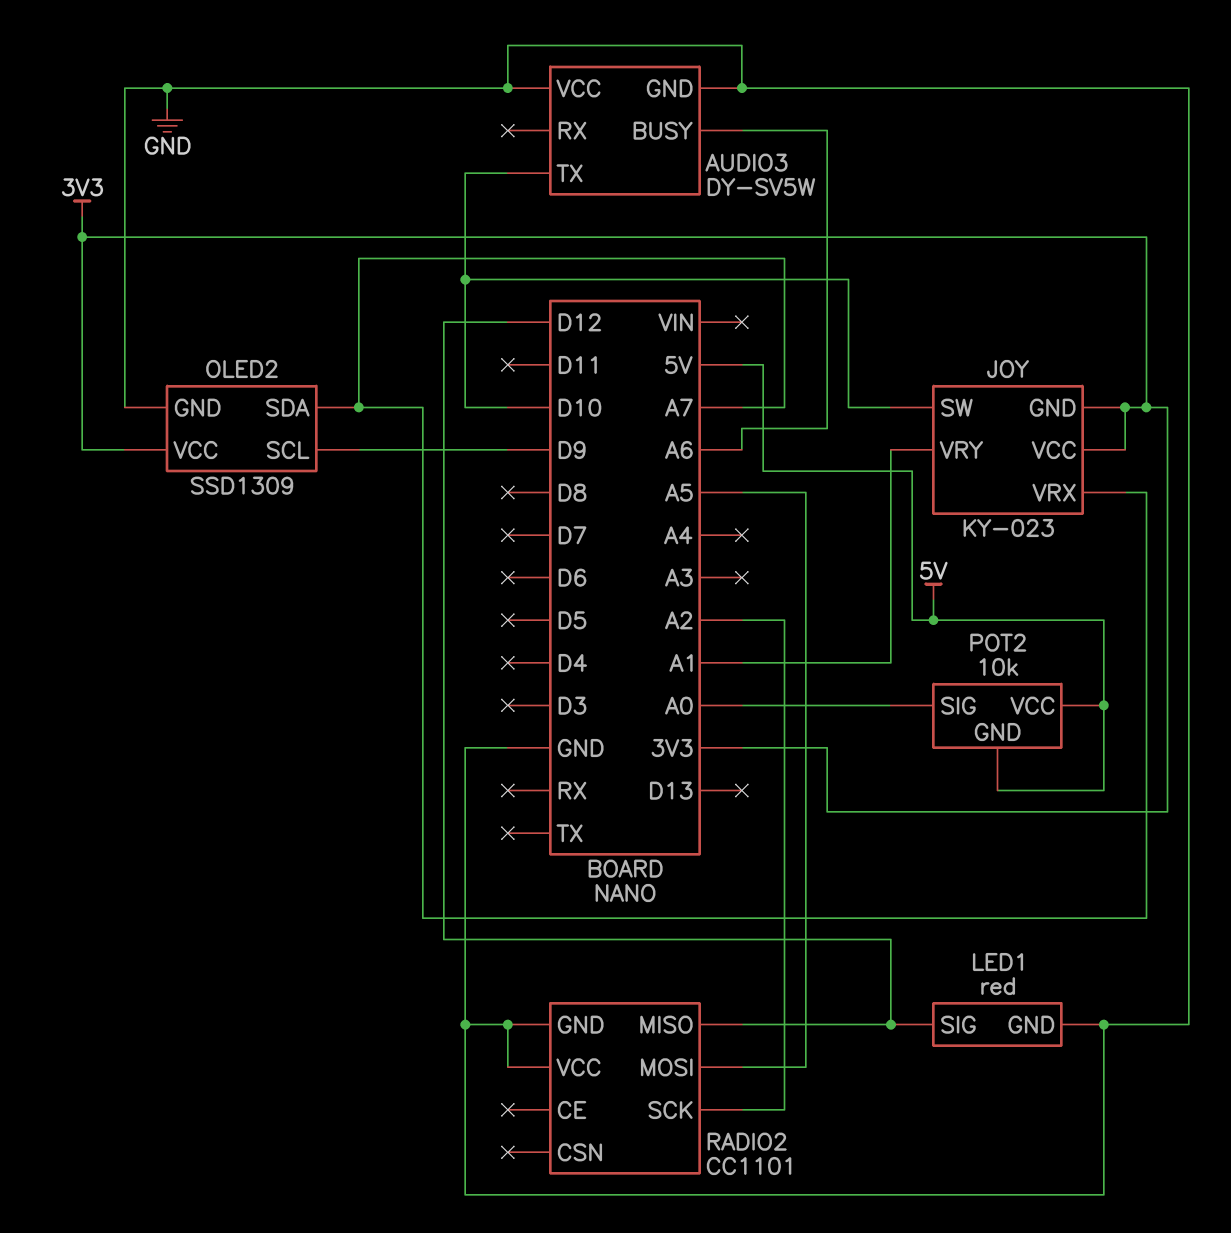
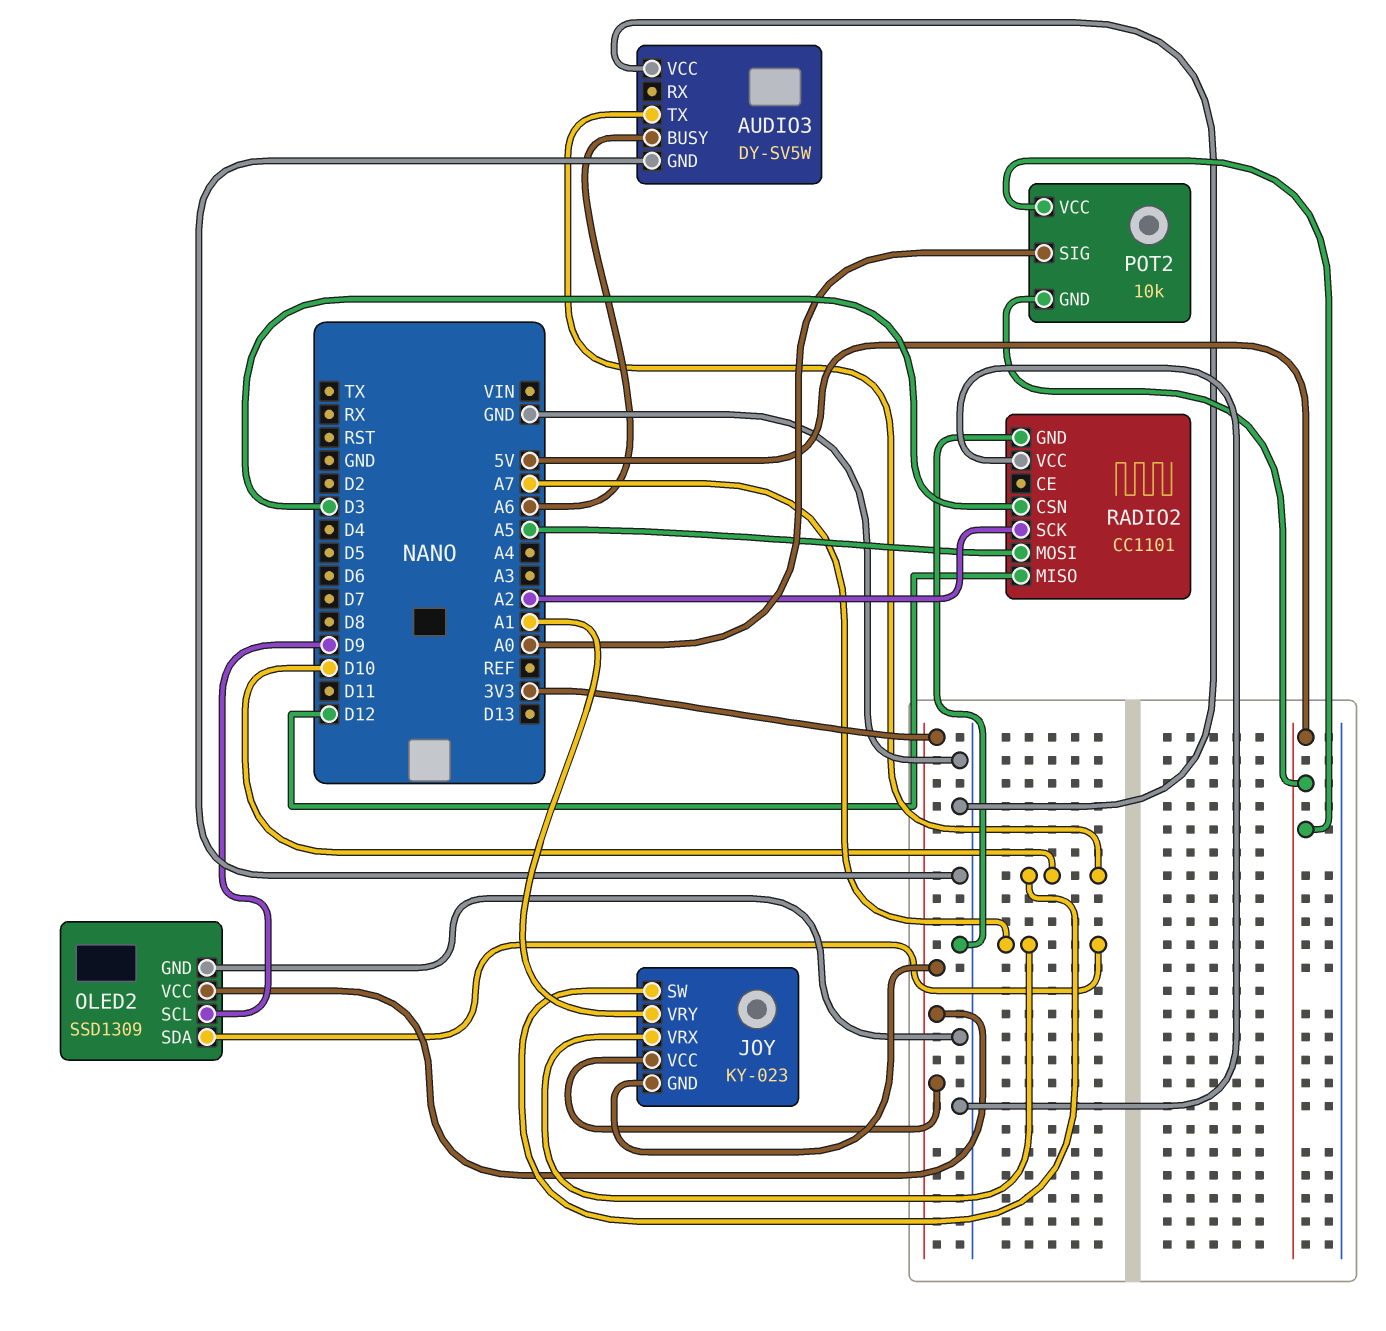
LED1: red -> none
LED1 pin GND: GND -> none
LED1 pin SIG: D12 -> none
RADIO2 pin CSN: none -> D3

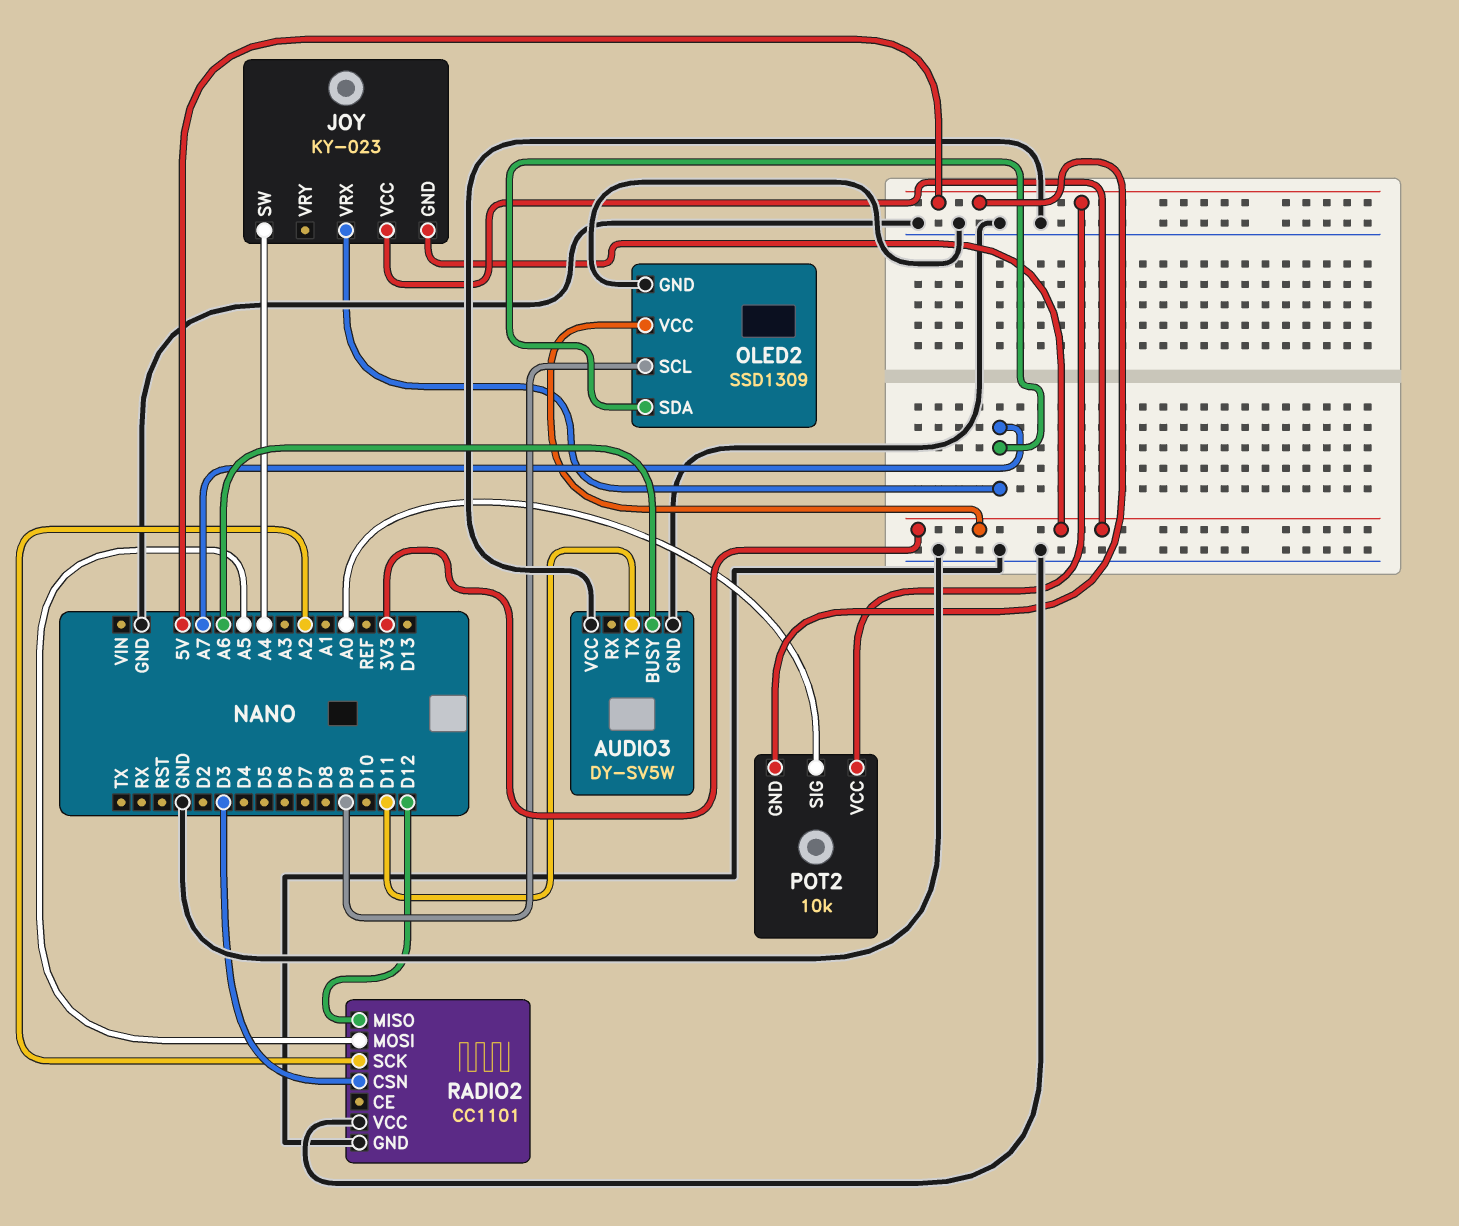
AUDIO3 pin TX: D10 -> D11
JOY pin SW: D10 -> A4
JOY pin VRY: A1 -> none

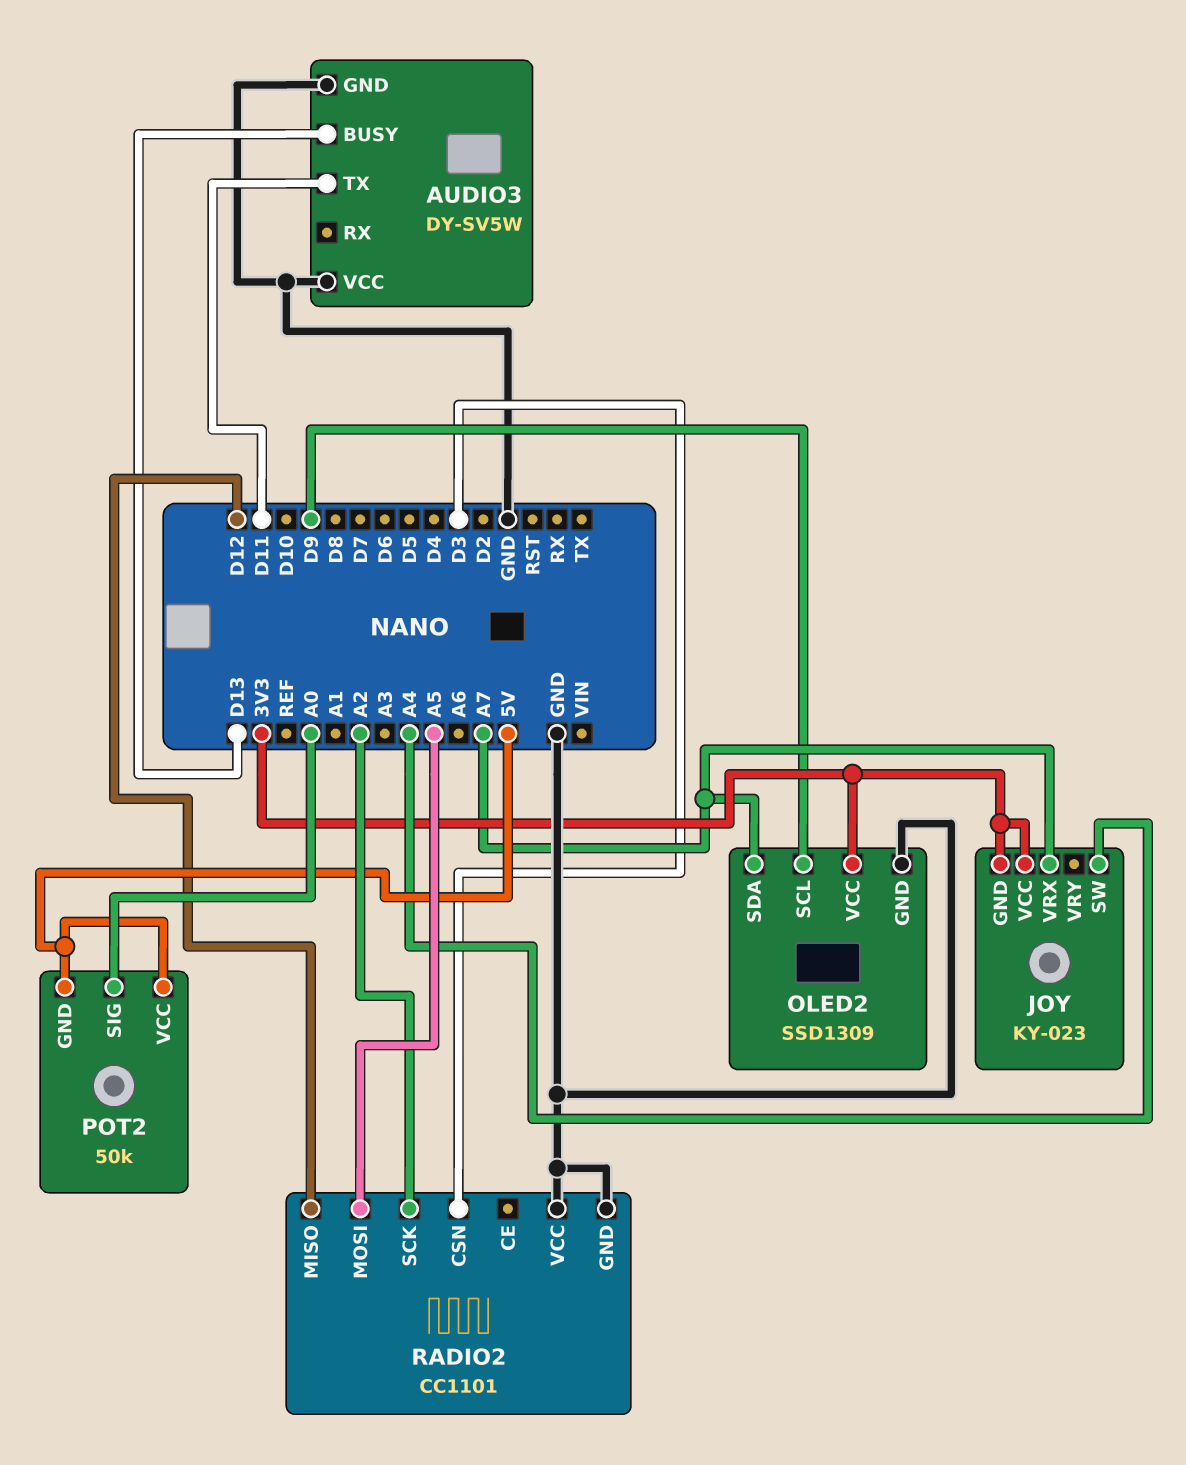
AUDIO3 pin BUSY: A6 -> D13
POT2: 10k -> 50k

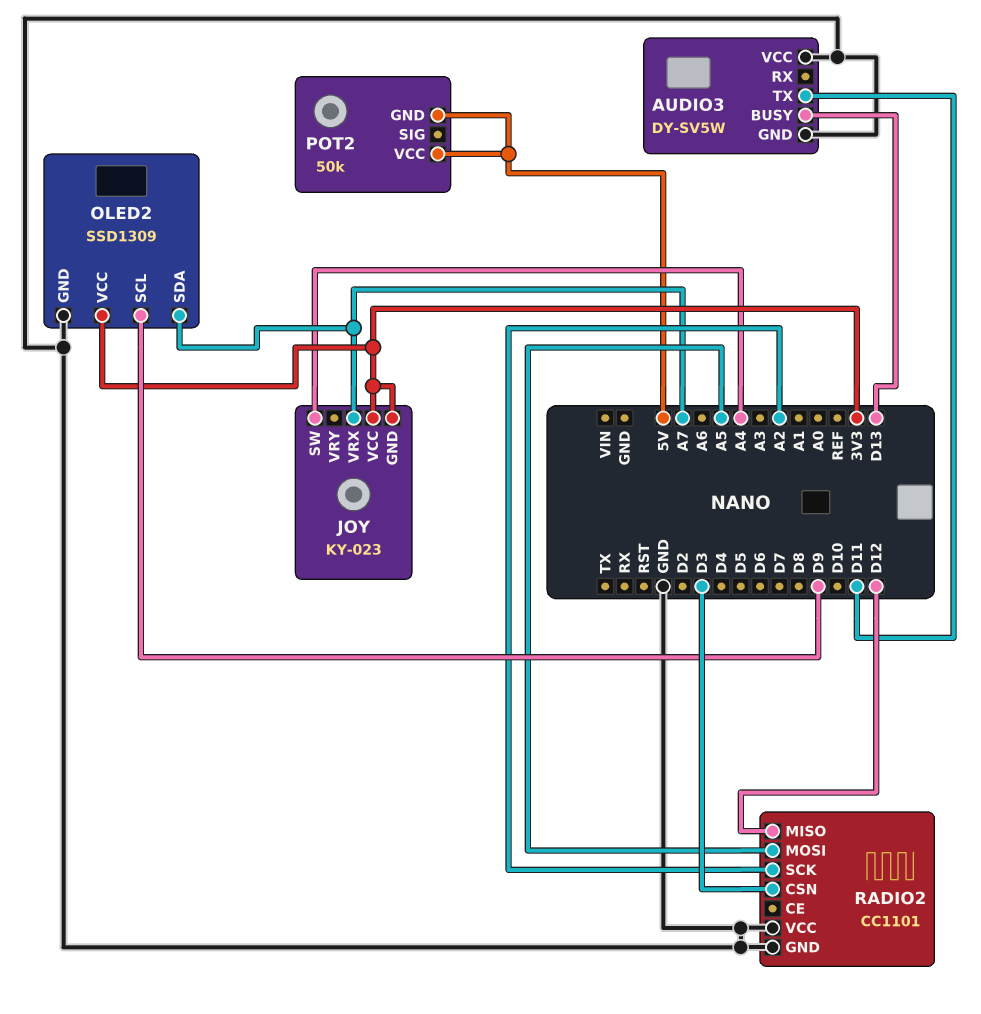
POT2 pin SIG: A0 -> none

